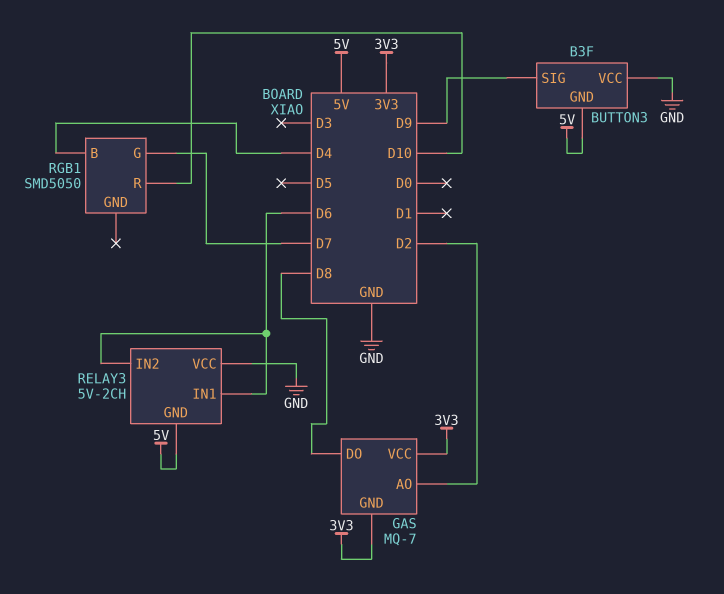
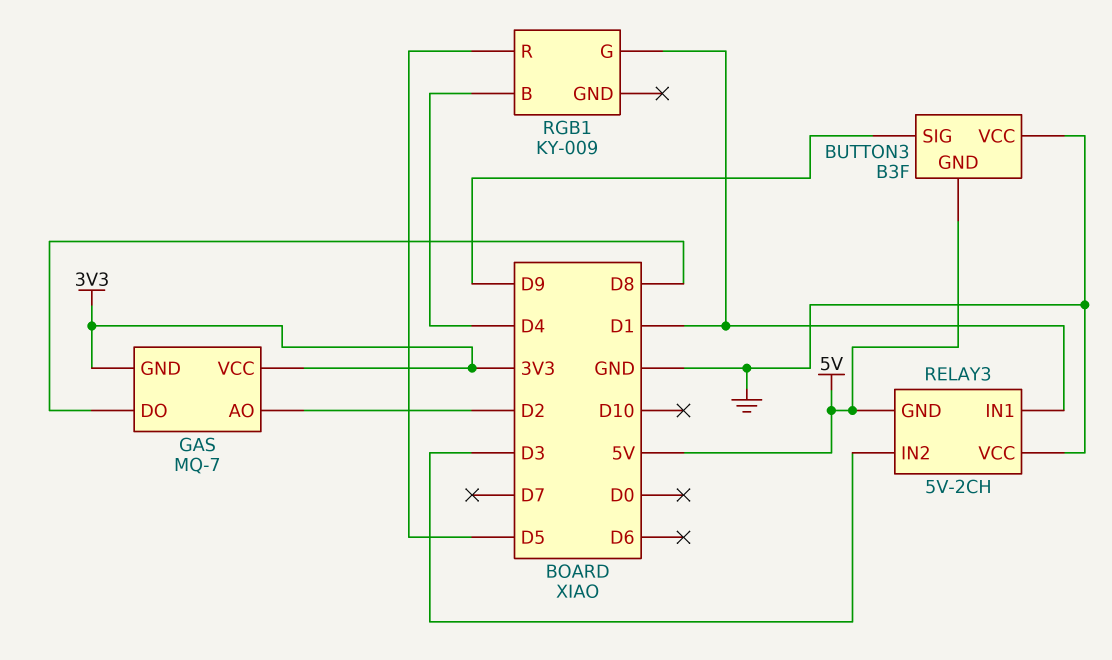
RELAY3 pin IN1: D6 -> D1
RELAY3 pin IN2: D6 -> D3
RGB1: SMD5050 -> KY-009
RGB1 pin G: D7 -> D1
RGB1 pin R: D10 -> D5

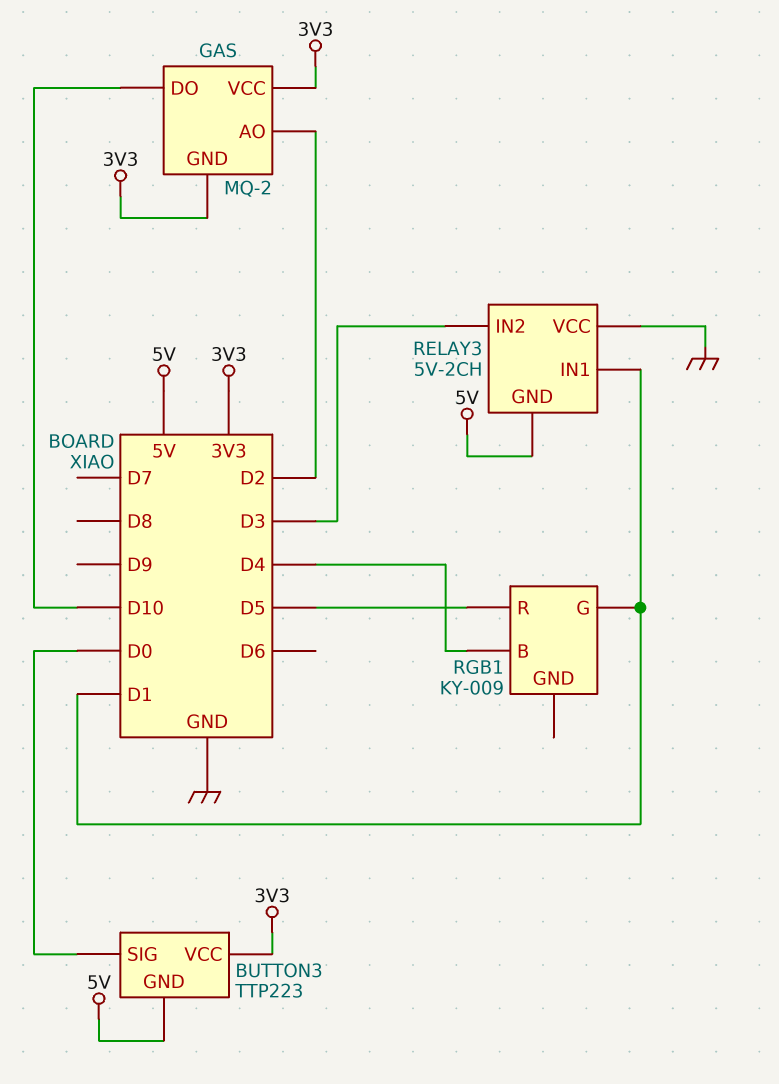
BUTTON3: B3F -> TTP223
BUTTON3 pin SIG: D9 -> D0
BUTTON3 pin VCC: GND -> 3V3
GAS: MQ-7 -> MQ-2
GAS pin DO: D8 -> D10

